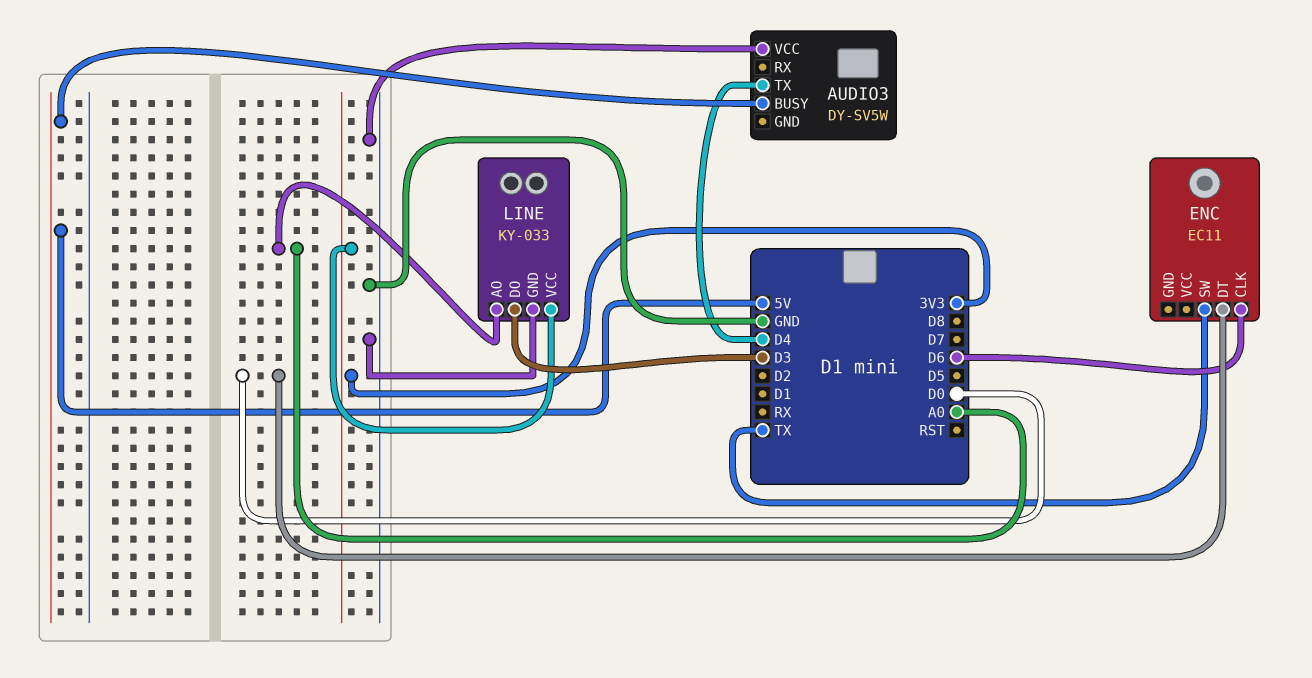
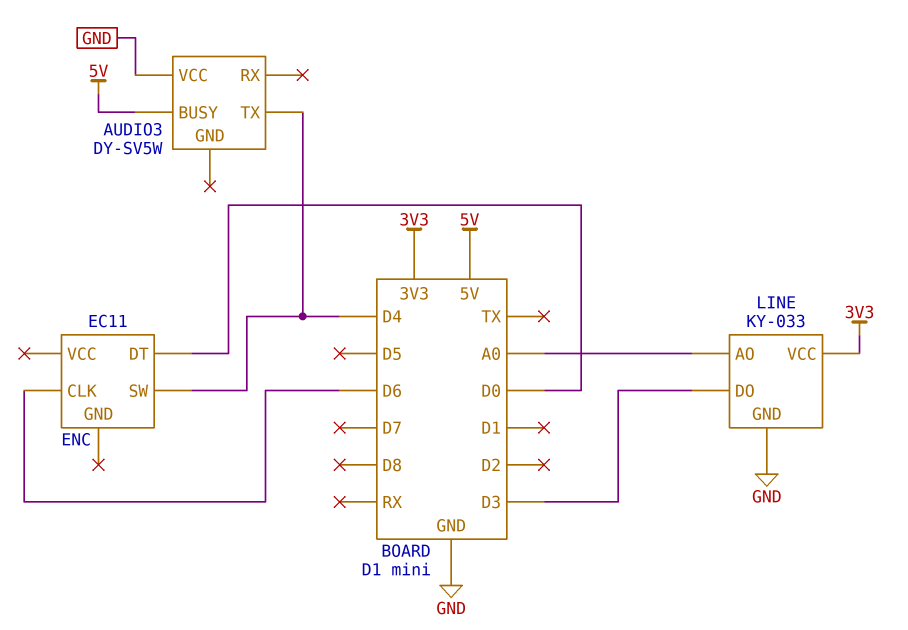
ENC pin SW: TX -> D4

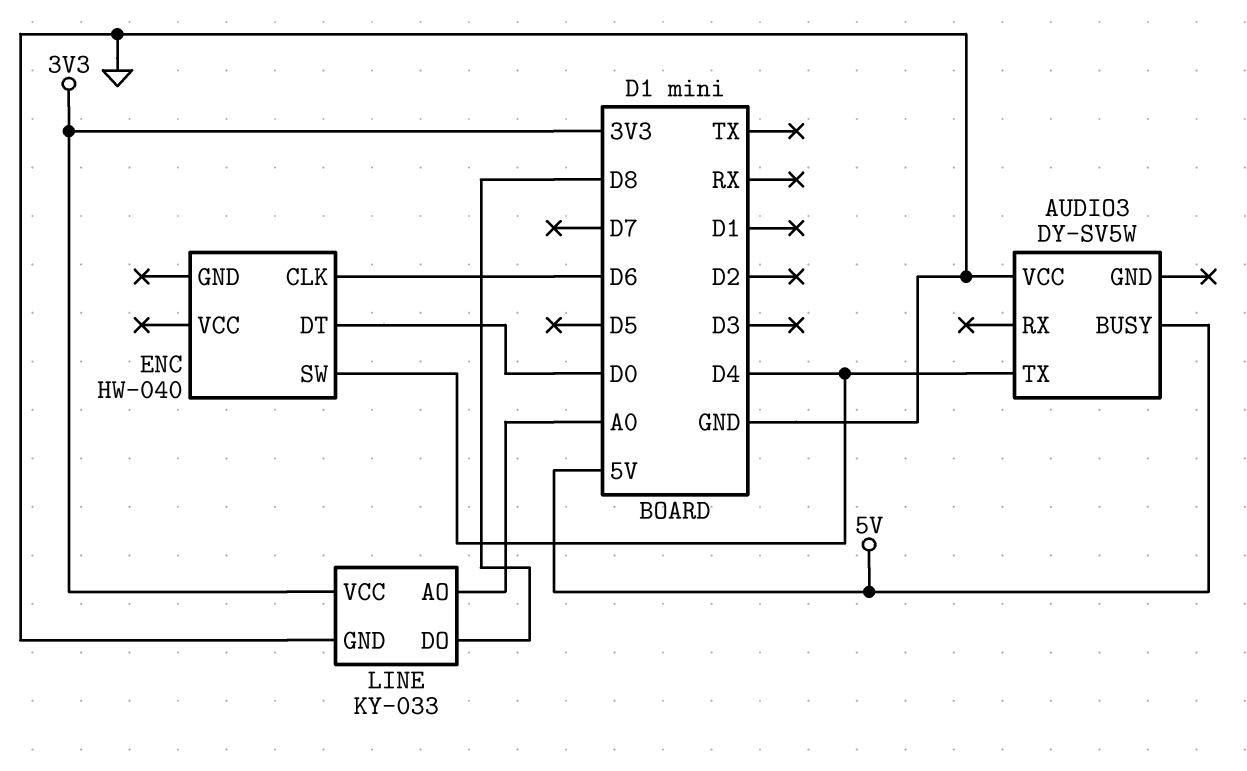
ENC: EC11 -> HW-040
LINE pin DO: D3 -> D8

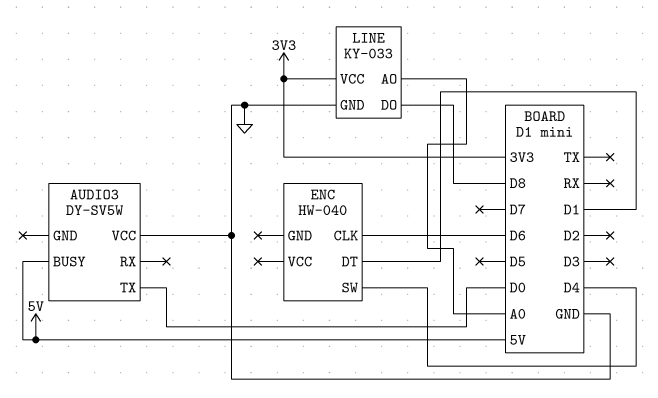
AUDIO3 pin TX: D4 -> D0
ENC pin DT: D0 -> D1

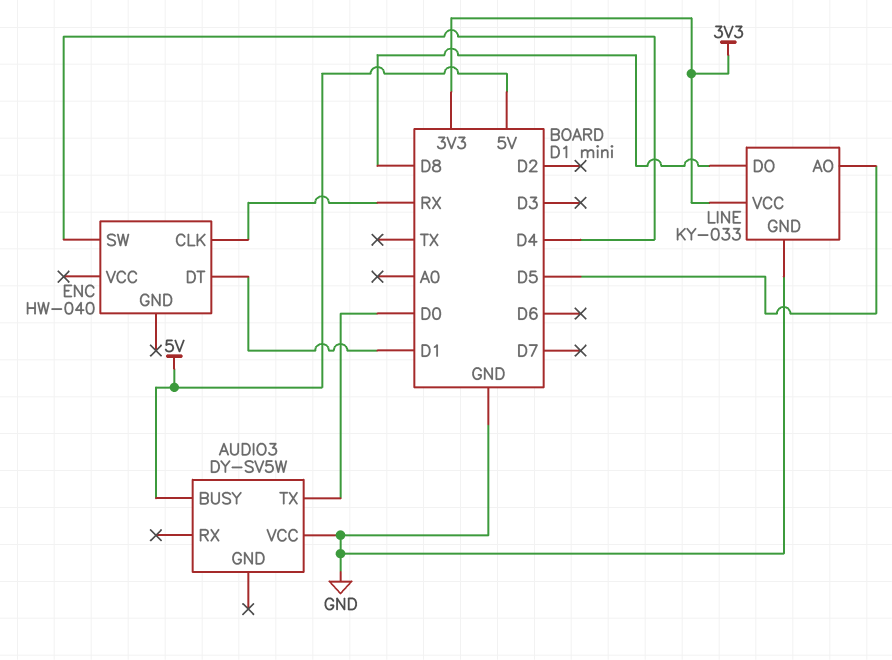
ENC pin CLK: D6 -> RX
LINE pin AO: A0 -> D5

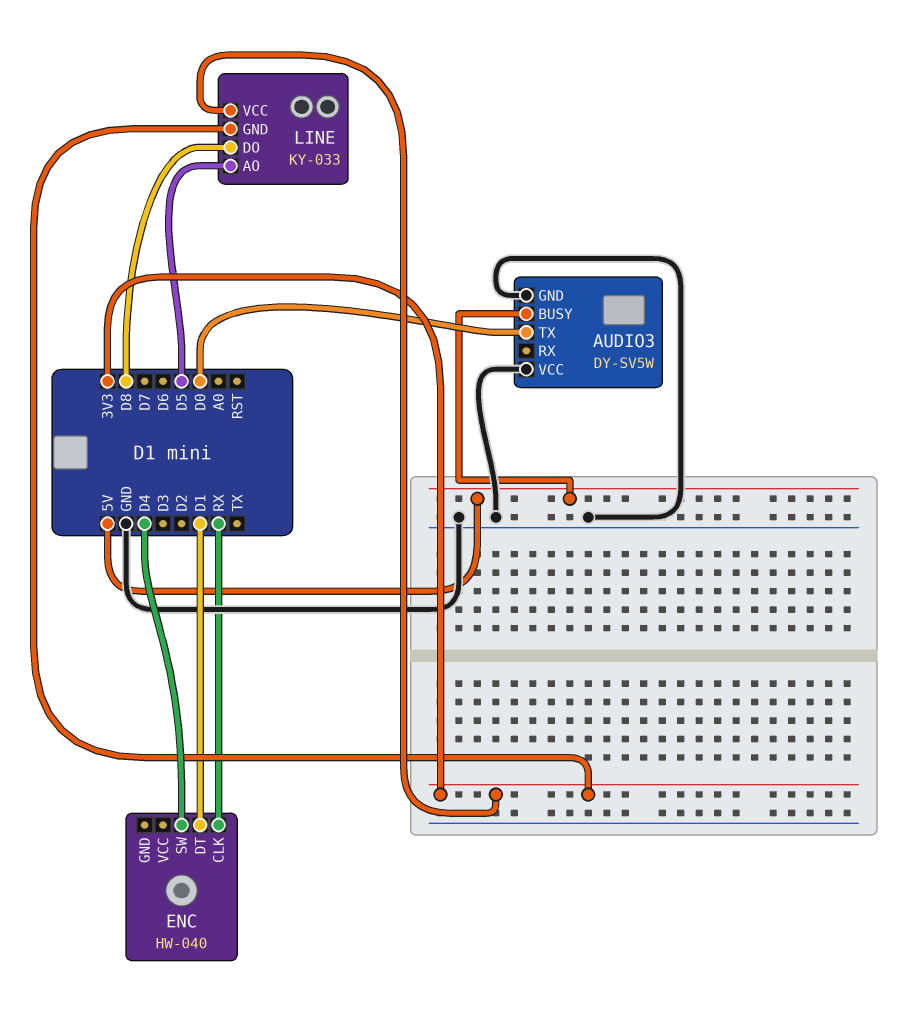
AUDIO3 pin GND: none -> GND
LINE pin GND: GND -> 3V3

